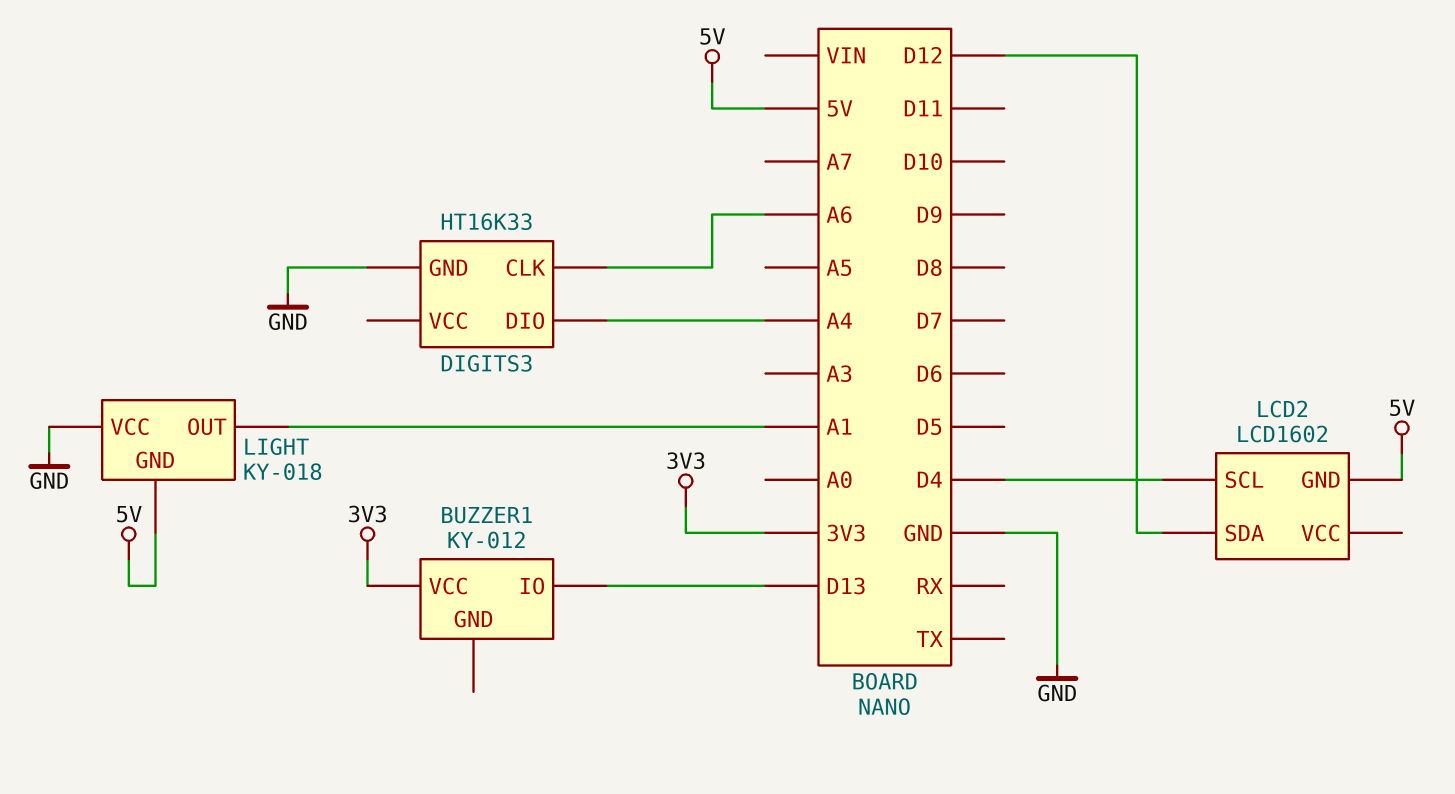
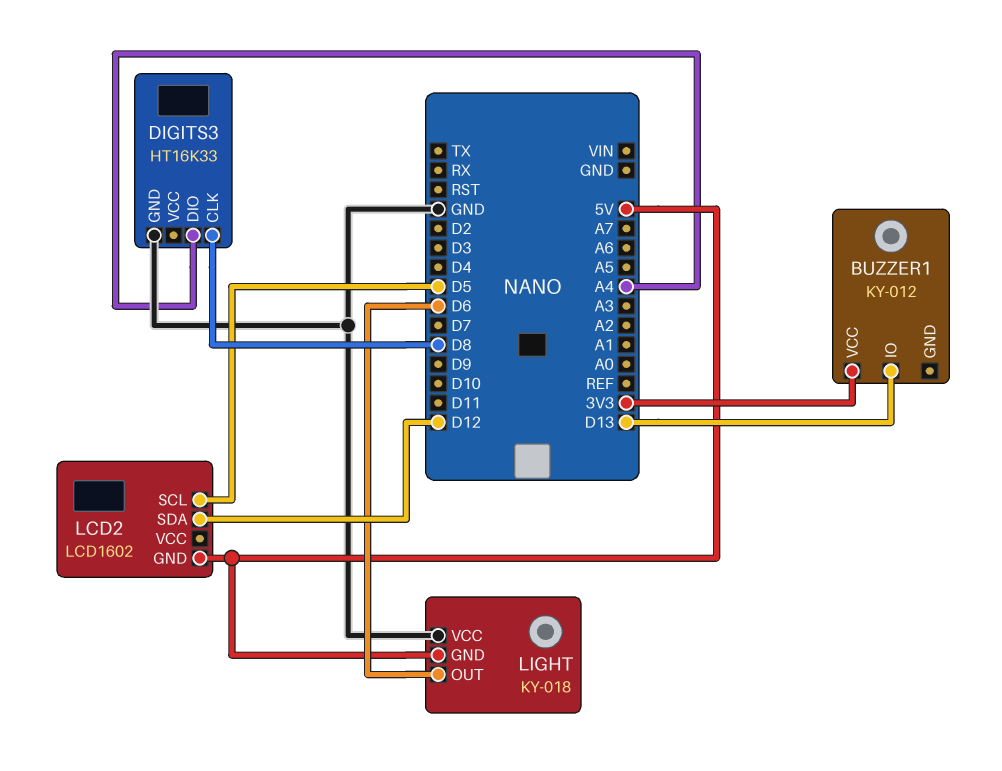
DIGITS3 pin CLK: A6 -> D8
LCD2 pin SCL: D4 -> D5
LIGHT pin OUT: A1 -> D6

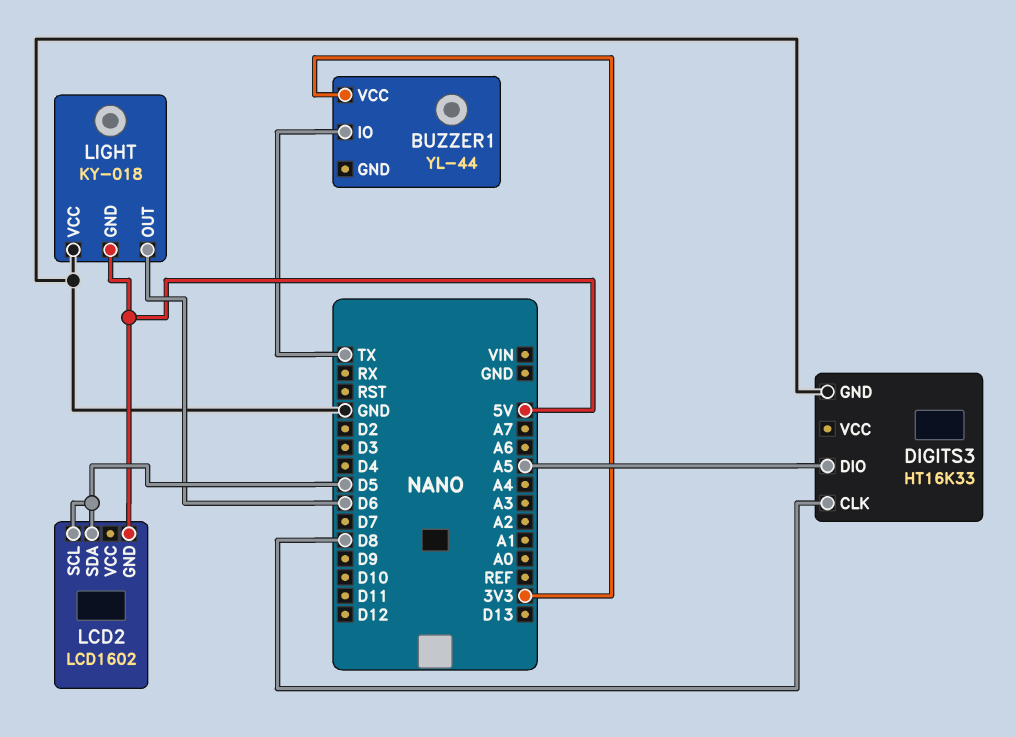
BUZZER1: KY-012 -> YL-44
BUZZER1 pin IO: D13 -> TX
DIGITS3 pin DIO: A4 -> A5
LCD2 pin SDA: D12 -> D5

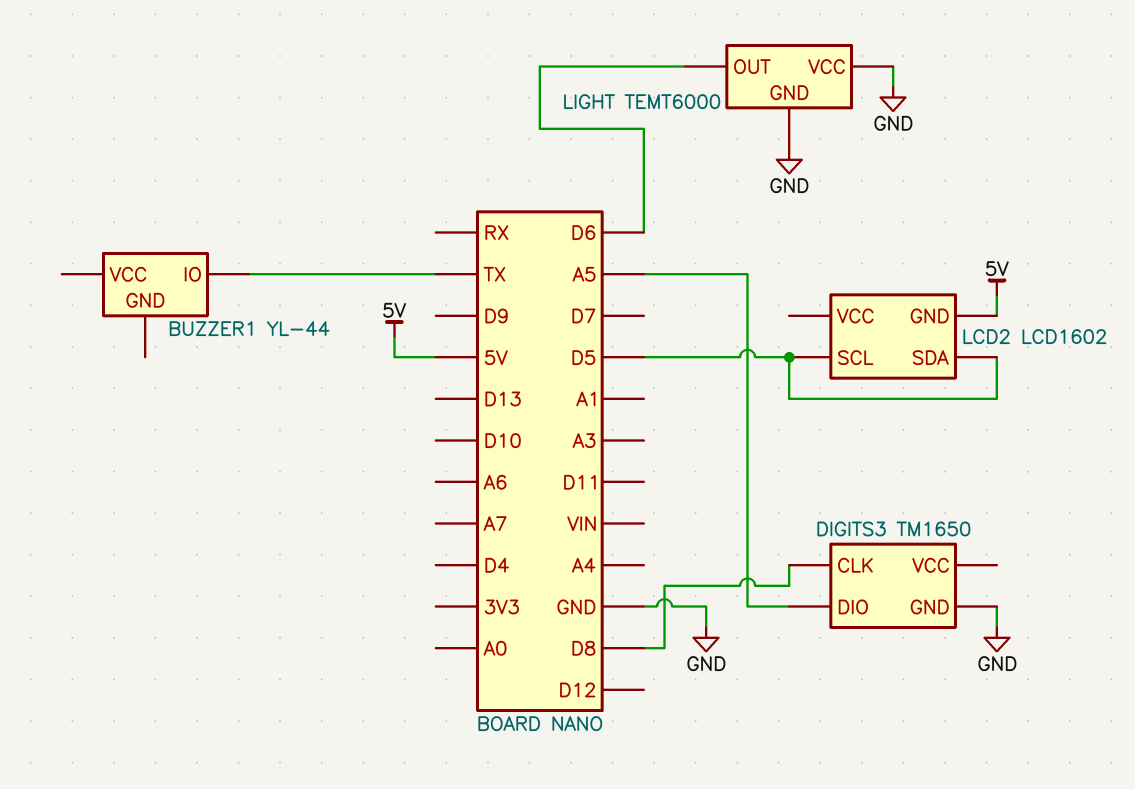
BUZZER1 pin VCC: 3V3 -> none
DIGITS3: HT16K33 -> TM1650
LIGHT: KY-018 -> TEMT6000
LIGHT pin GND: 5V -> GND

